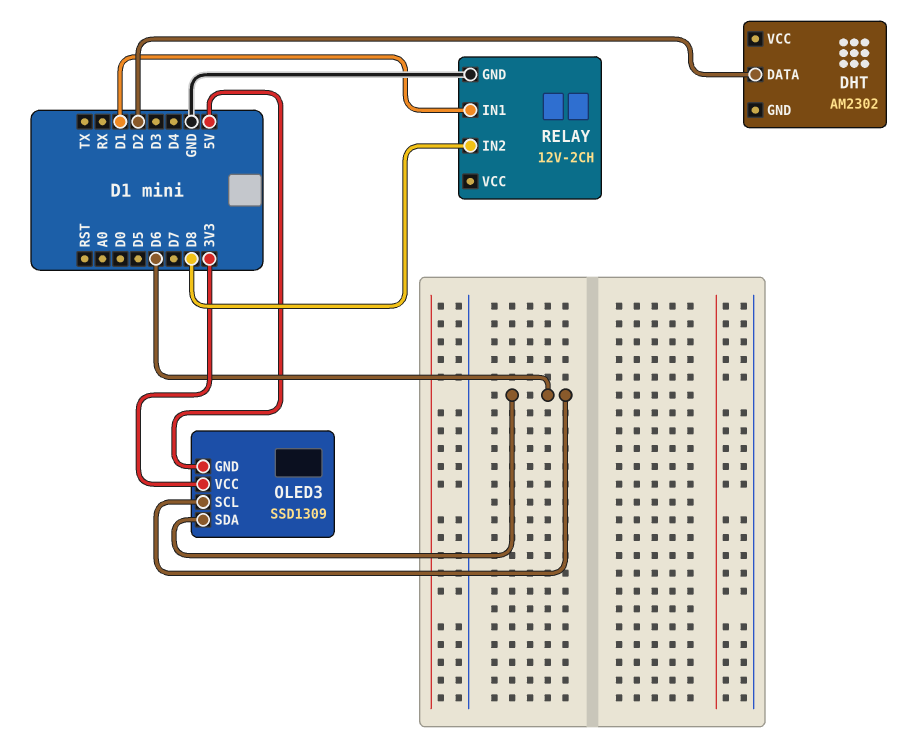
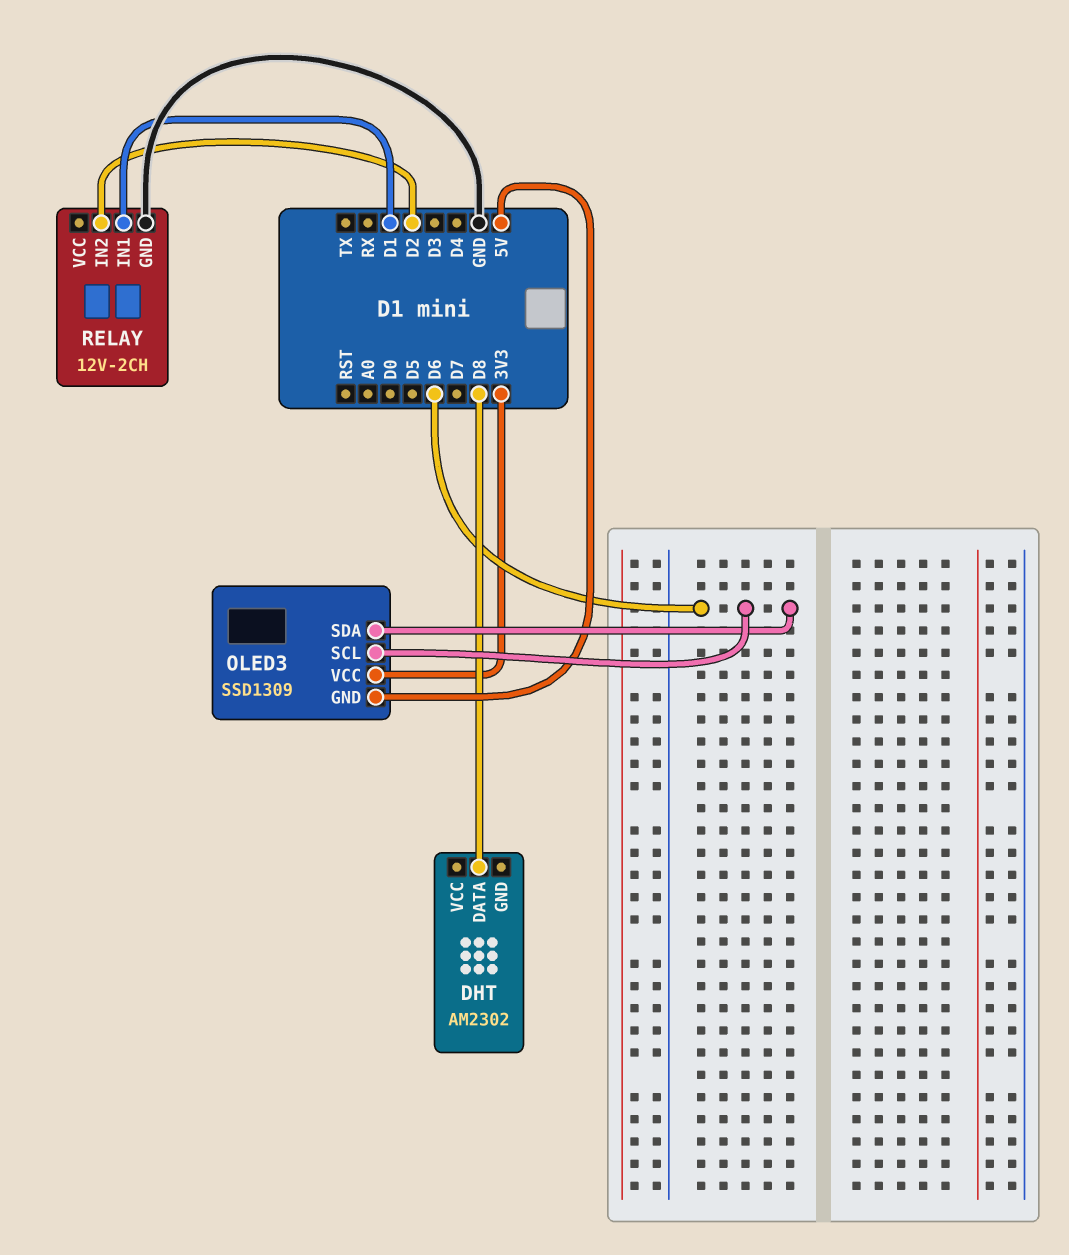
DHT pin DATA: D2 -> D8
RELAY pin IN2: D8 -> D2

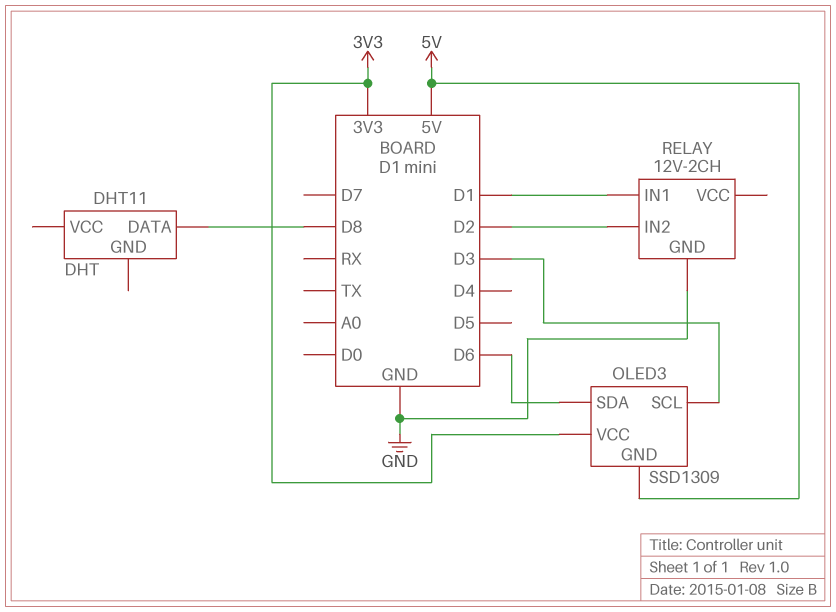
DHT: AM2302 -> DHT11
OLED3 pin SCL: D6 -> D3

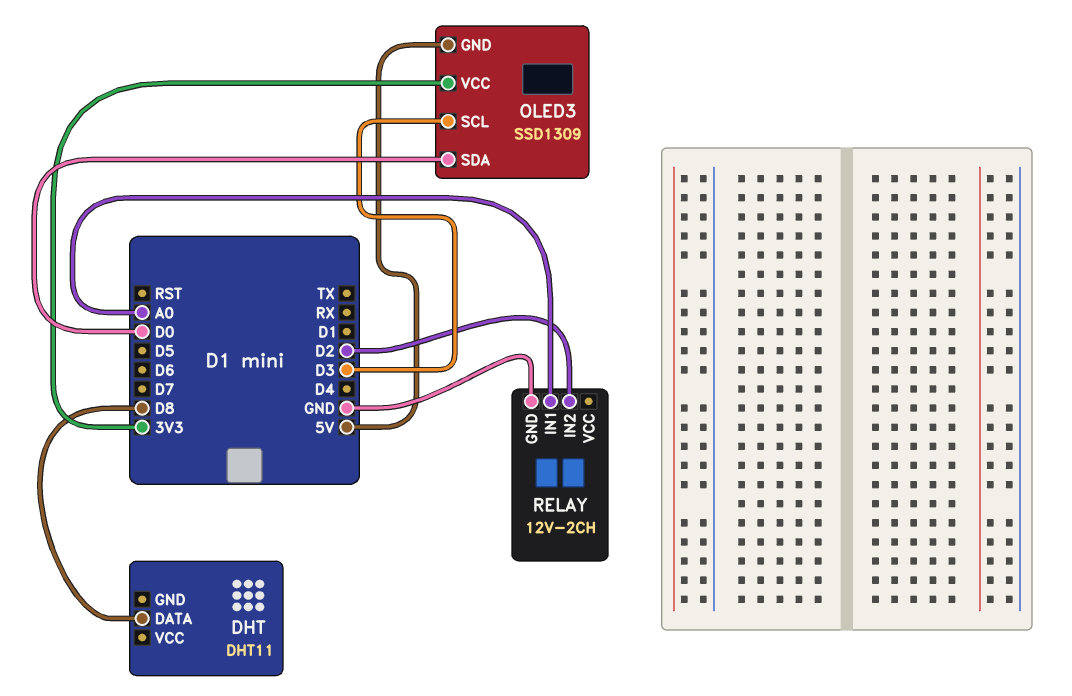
OLED3 pin SDA: D6 -> D0
RELAY pin IN1: D1 -> A0

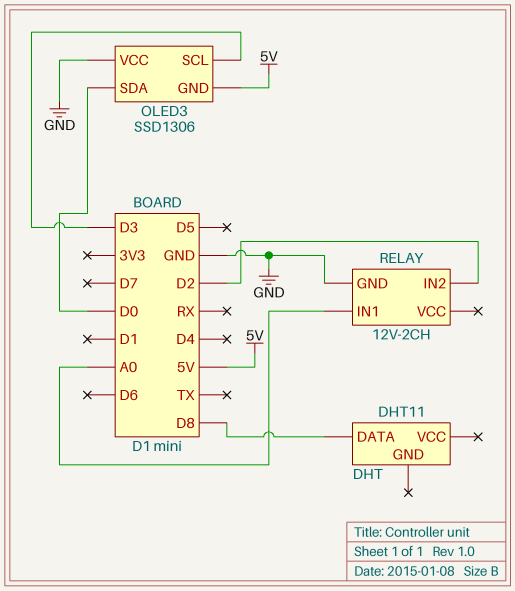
OLED3: SSD1309 -> SSD1306
OLED3 pin VCC: 3V3 -> GND

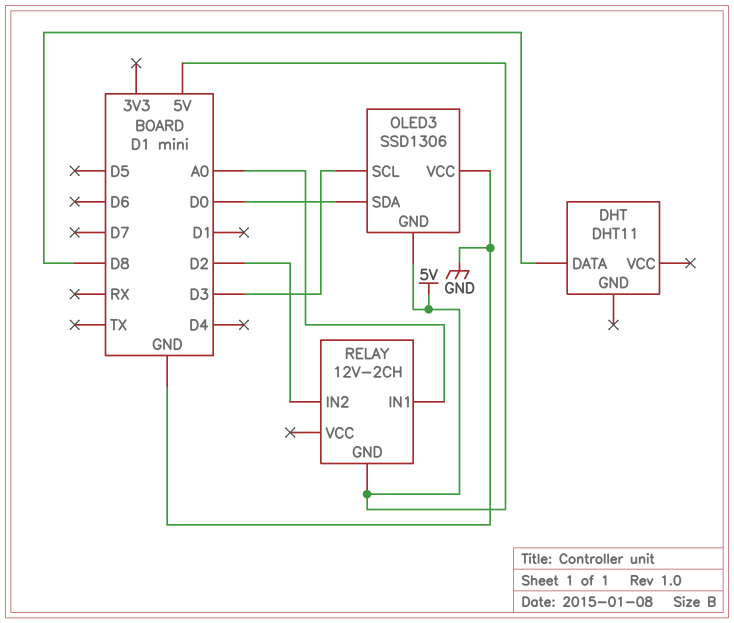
RELAY pin GND: GND -> 5V

